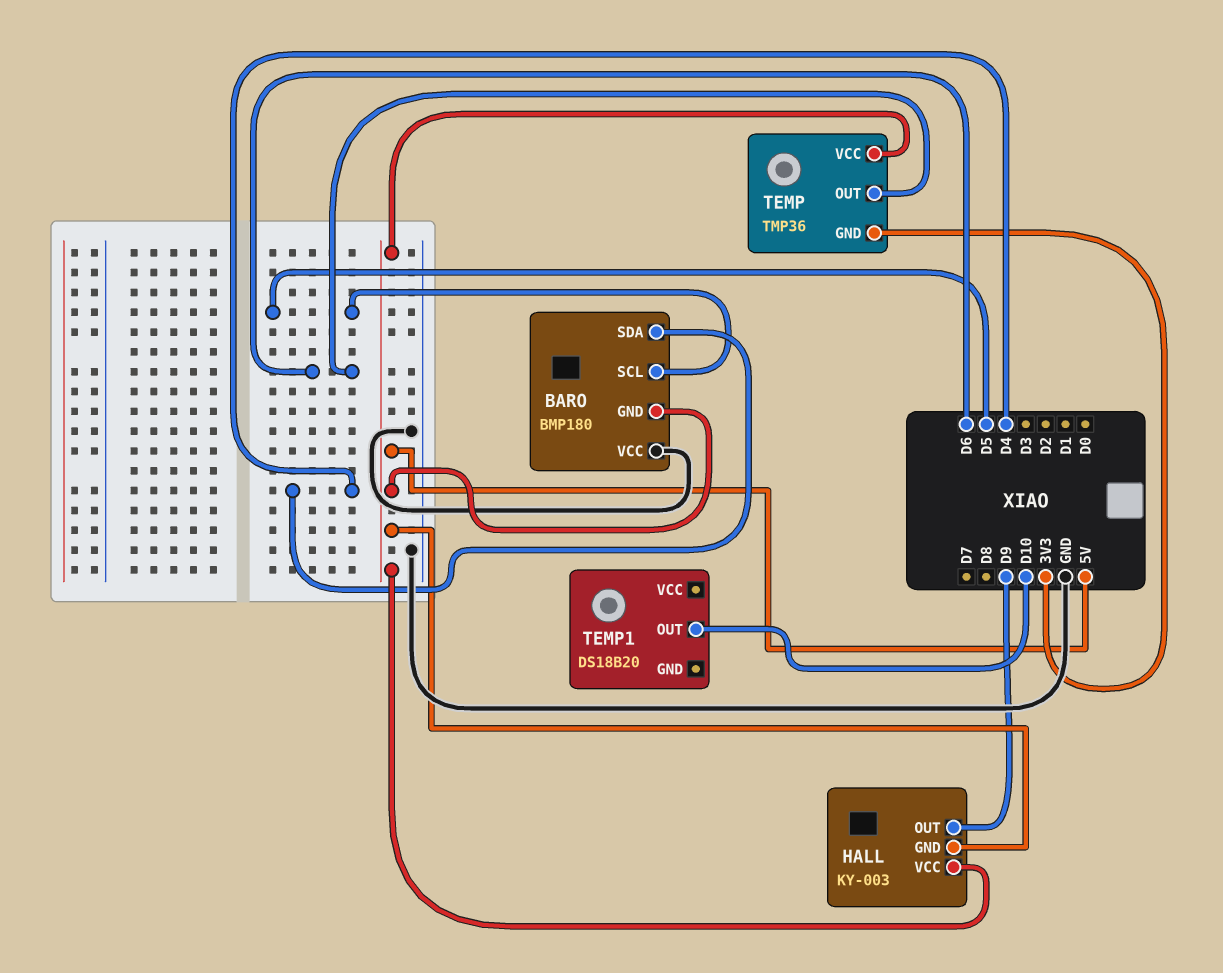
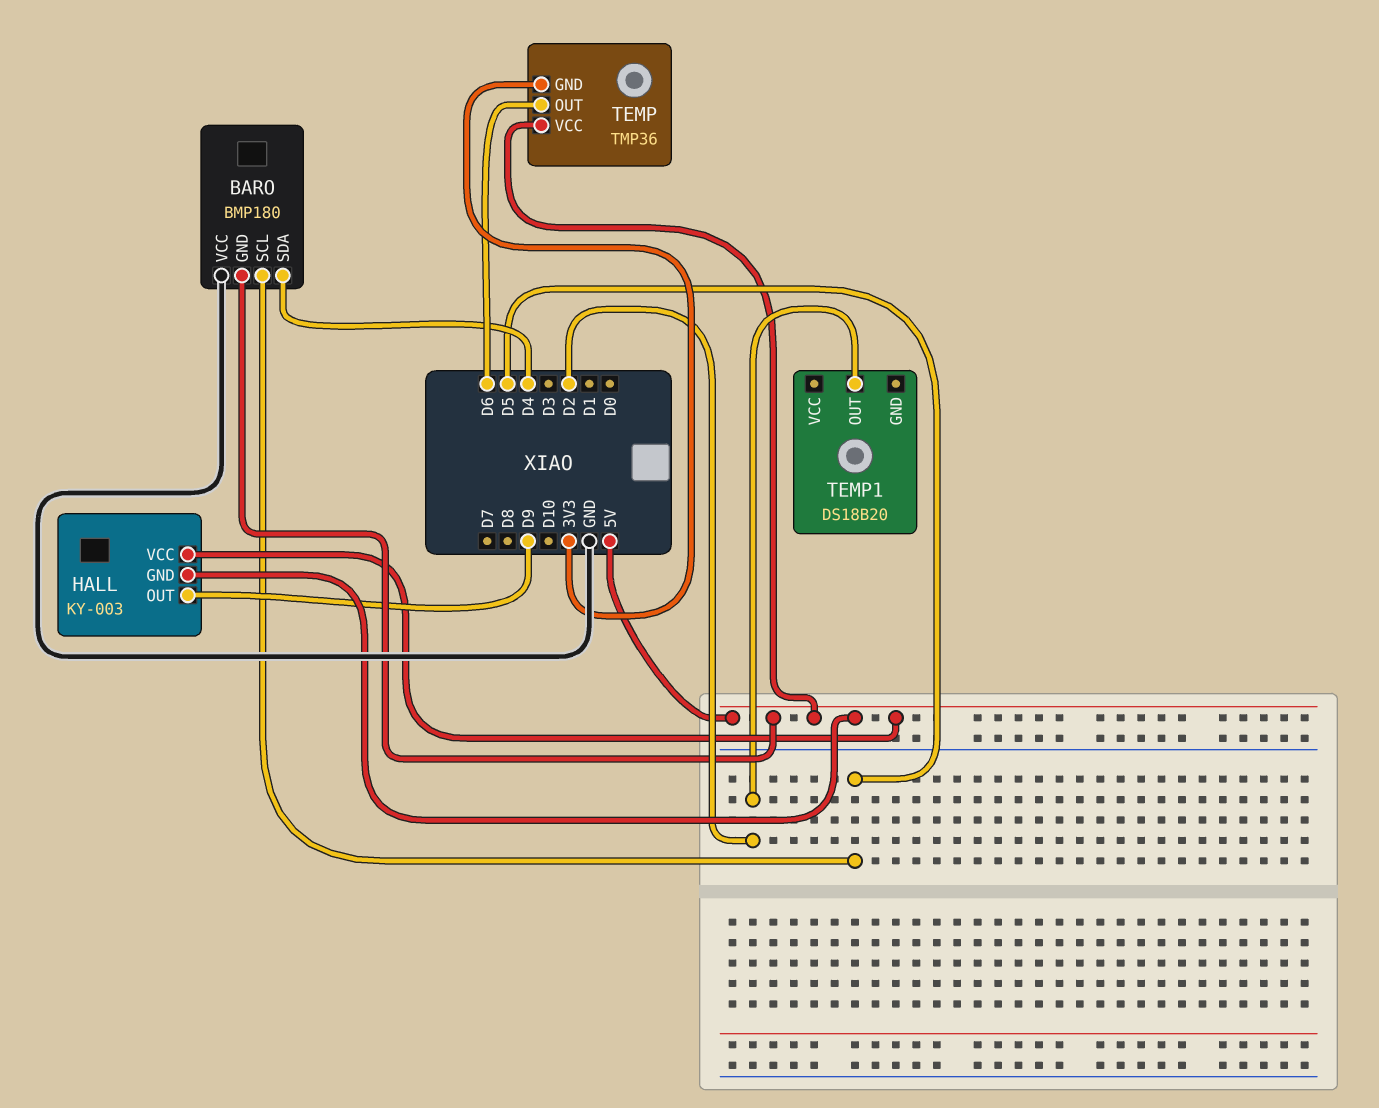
TEMP1 pin OUT: D10 -> D2

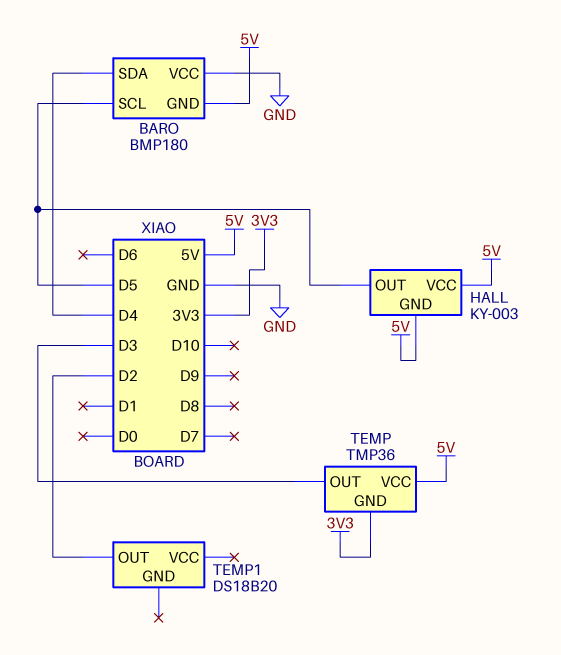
HALL pin OUT: D9 -> D5
TEMP pin OUT: D6 -> D3

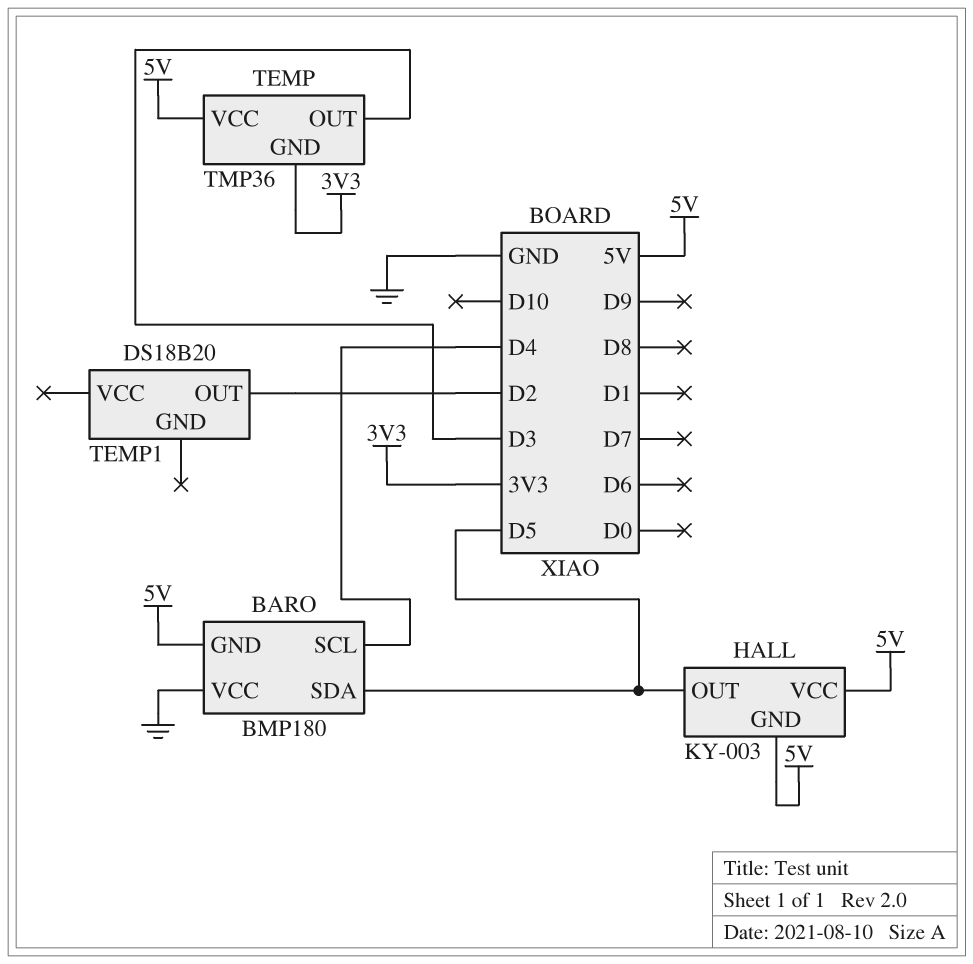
BARO pin SCL: D5 -> D4
BARO pin SDA: D4 -> D5

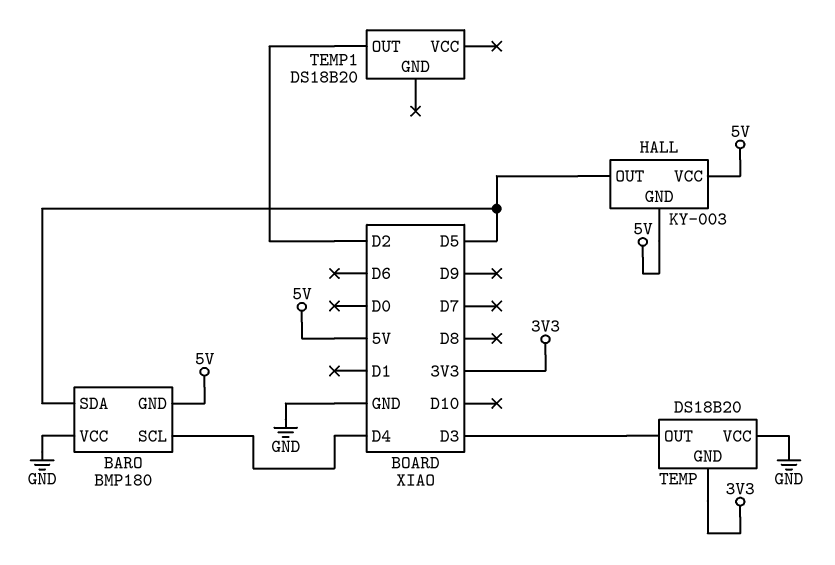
TEMP: TMP36 -> DS18B20
TEMP pin VCC: 5V -> GND

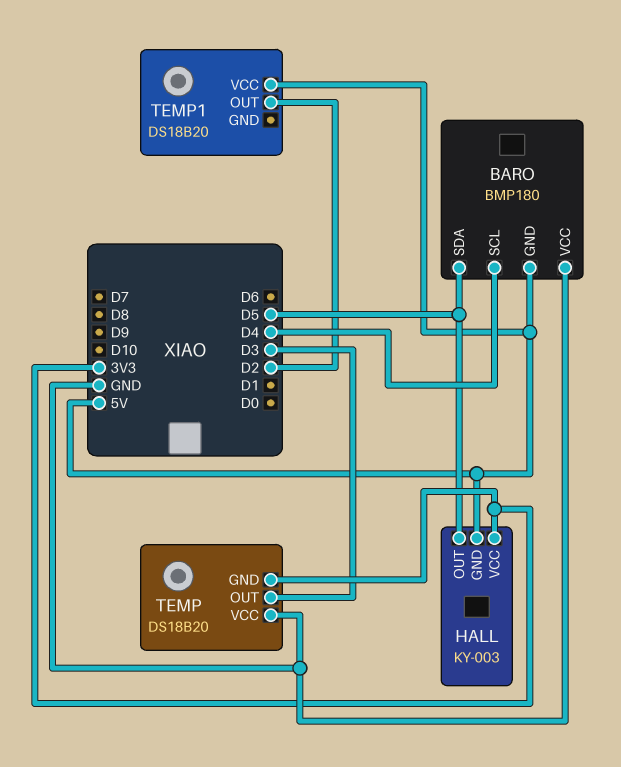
HALL pin VCC: 5V -> 3V3
TEMP1 pin VCC: none -> 5V

